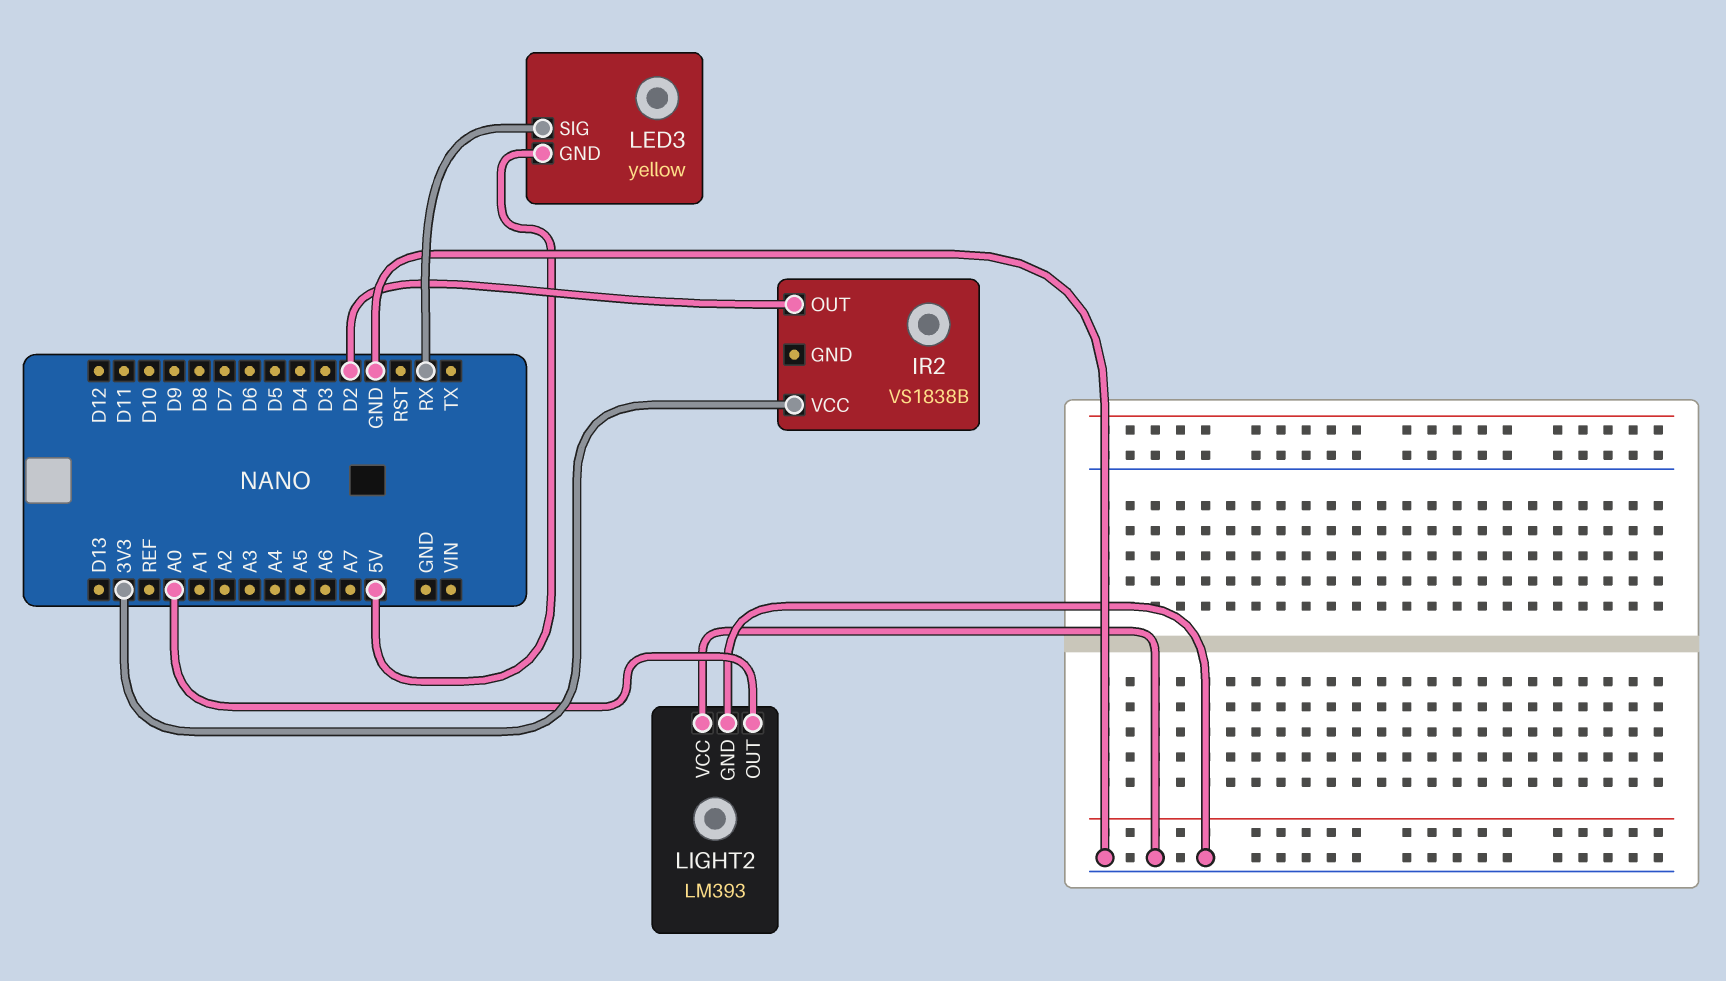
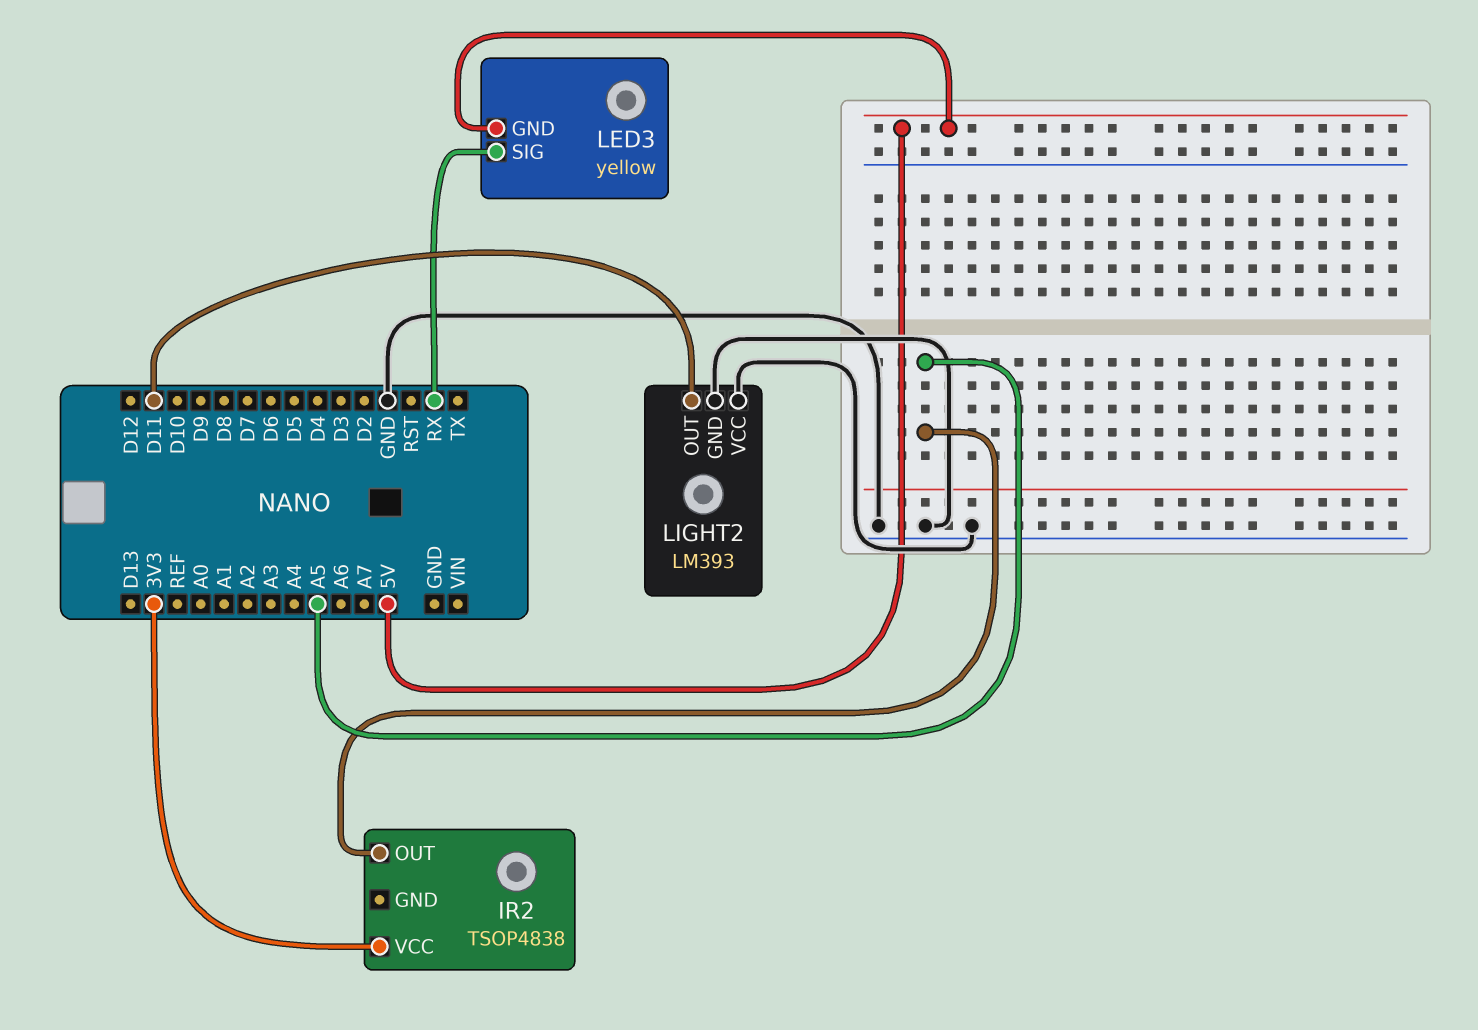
IR2: VS1838B -> TSOP4838
IR2 pin OUT: D2 -> A5
LIGHT2 pin OUT: A0 -> D11

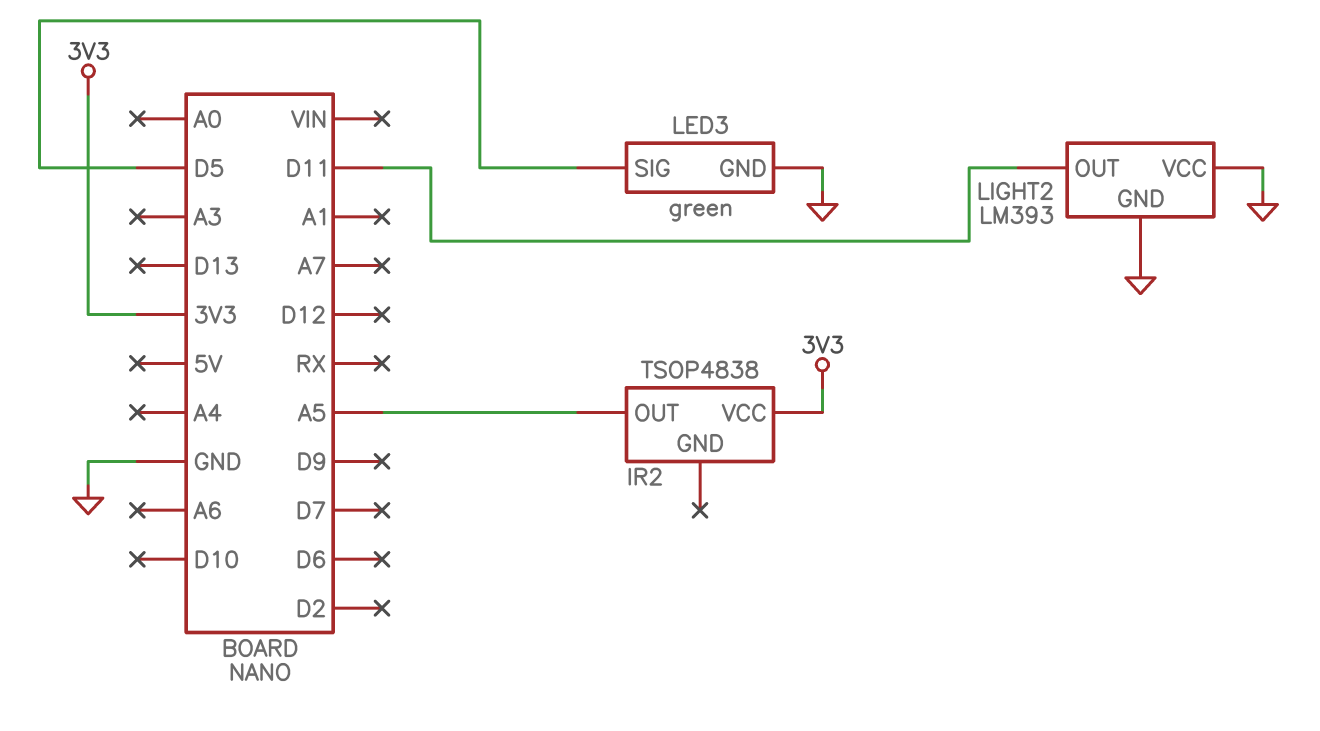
LED3: yellow -> green
LED3 pin GND: 5V -> GND
LED3 pin SIG: RX -> D5

